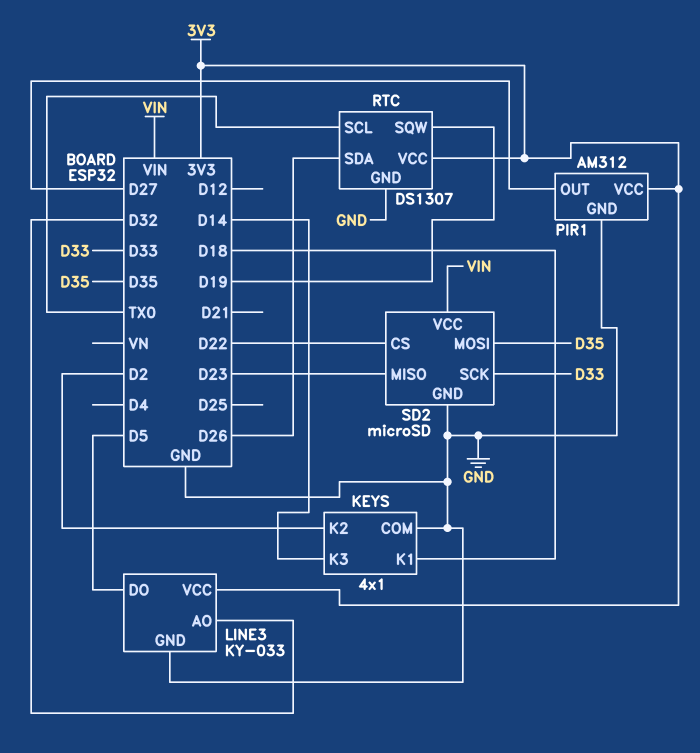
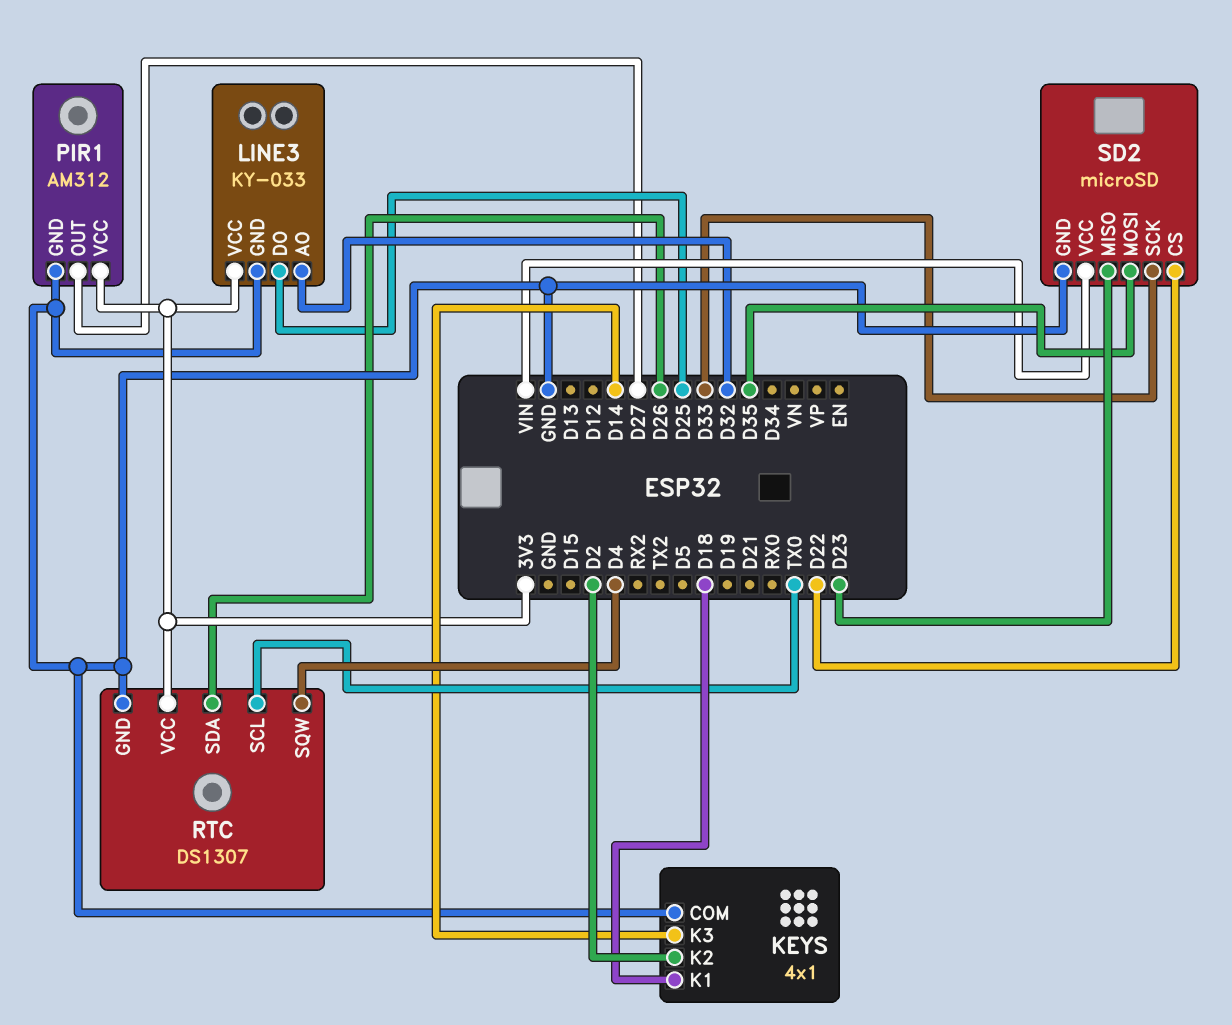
LINE3 pin DO: D5 -> D25
RTC pin SQW: D19 -> D4

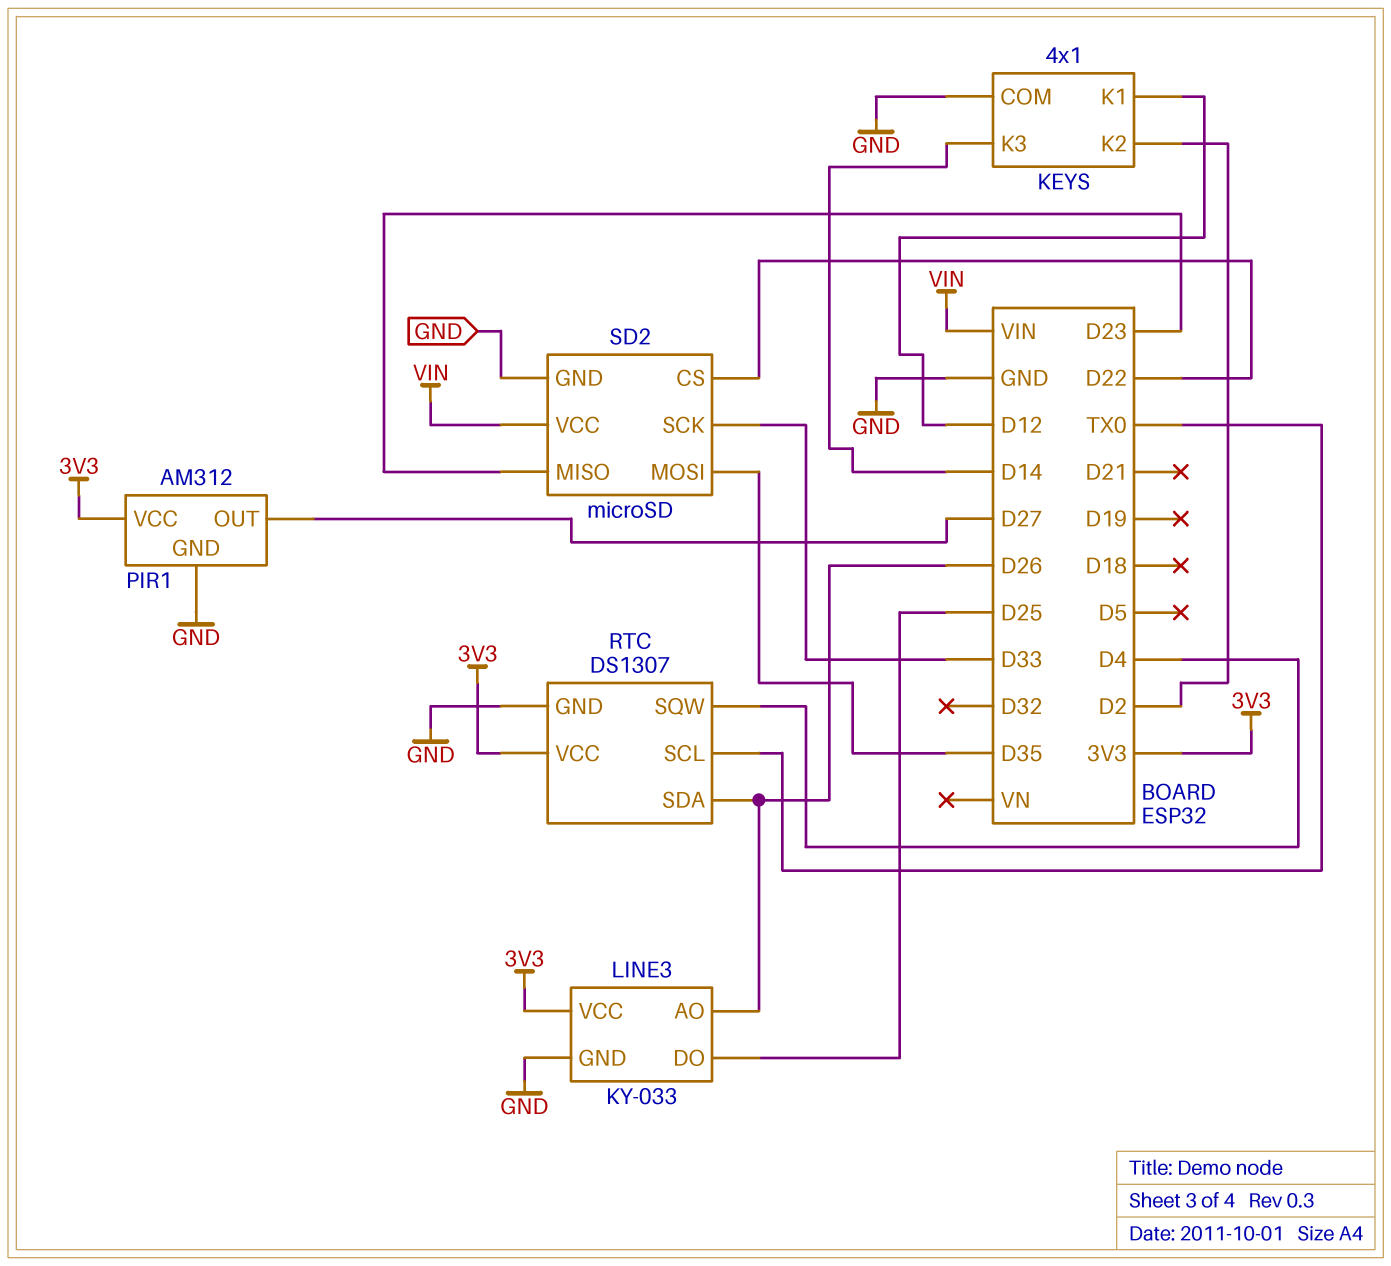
KEYS pin K1: D18 -> D12
LINE3 pin AO: D32 -> D26

